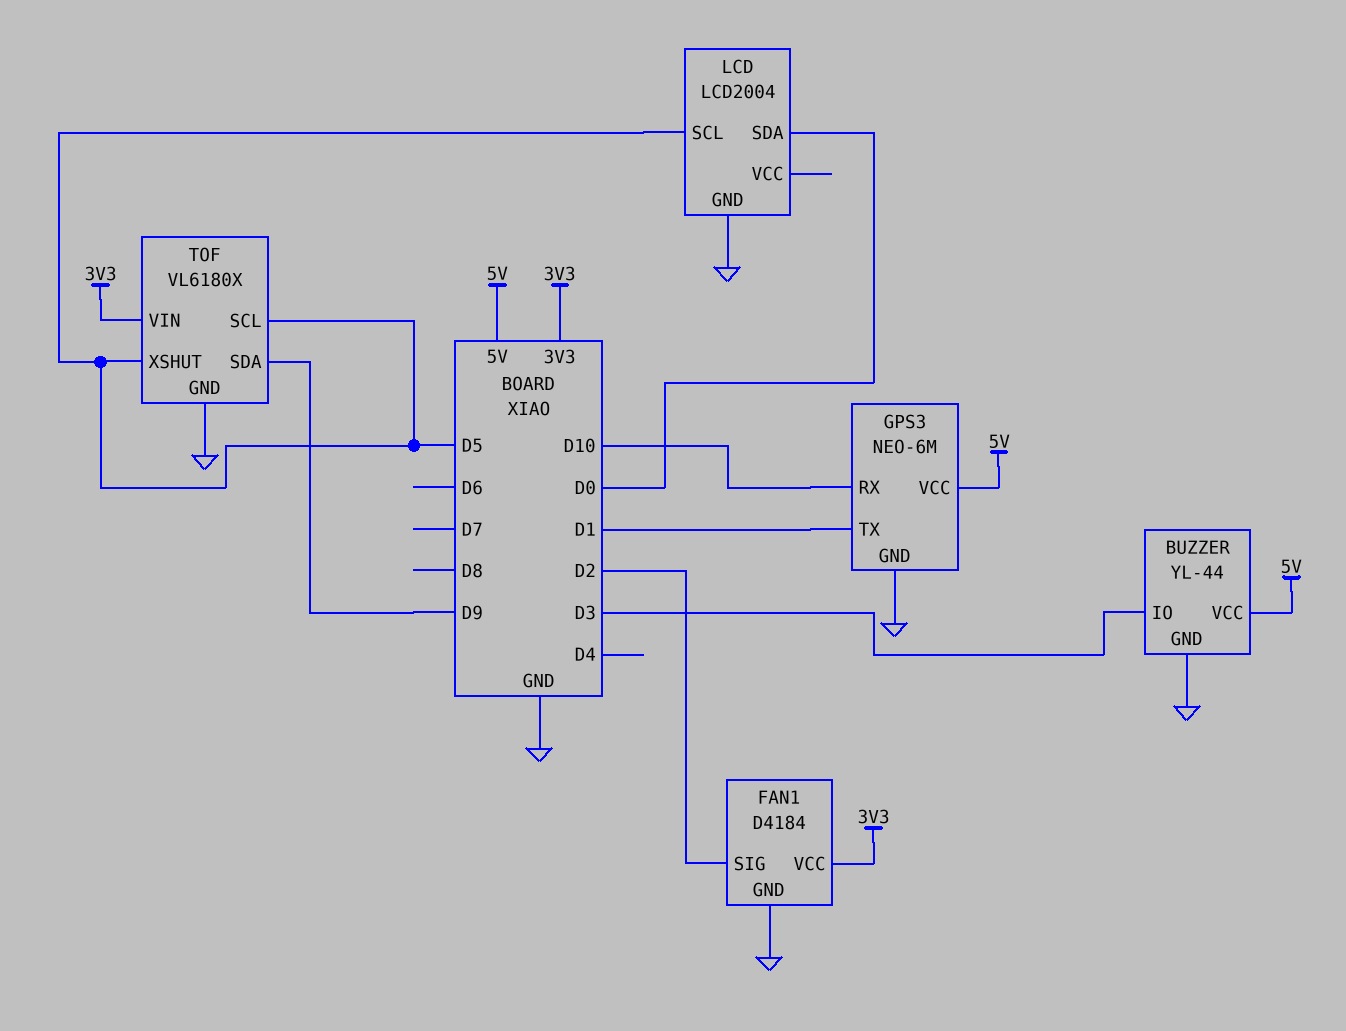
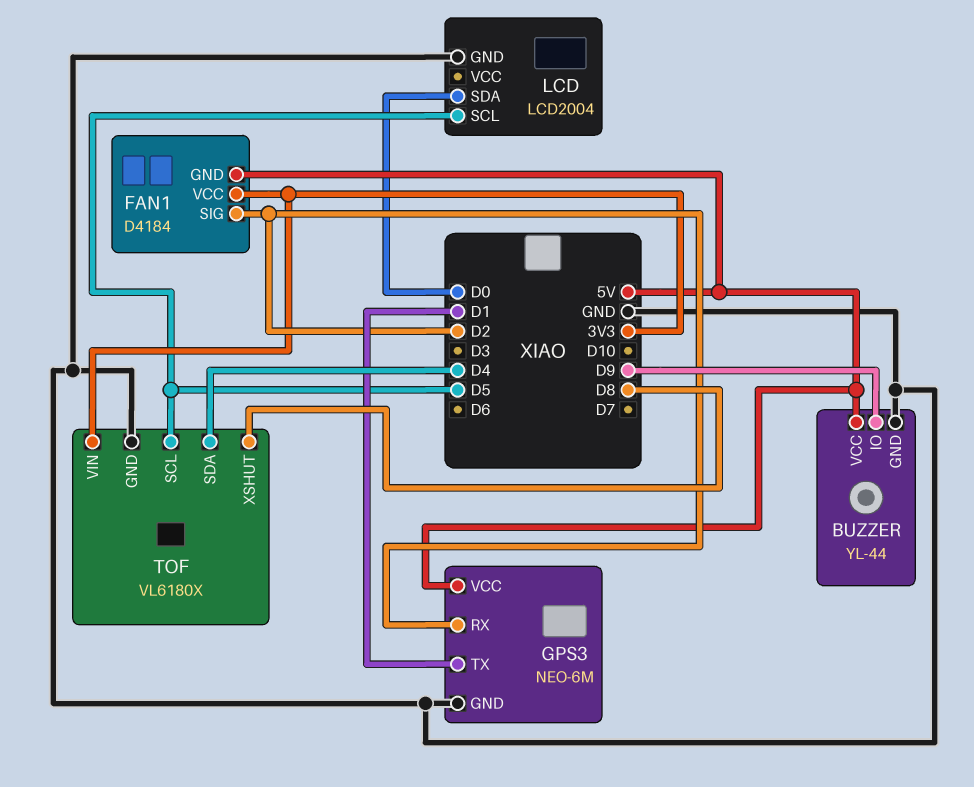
BUZZER pin IO: D3 -> D9
FAN1 pin GND: GND -> 5V
GPS3 pin RX: D10 -> D2
TOF pin SDA: D9 -> D4
TOF pin XSHUT: D5 -> D8

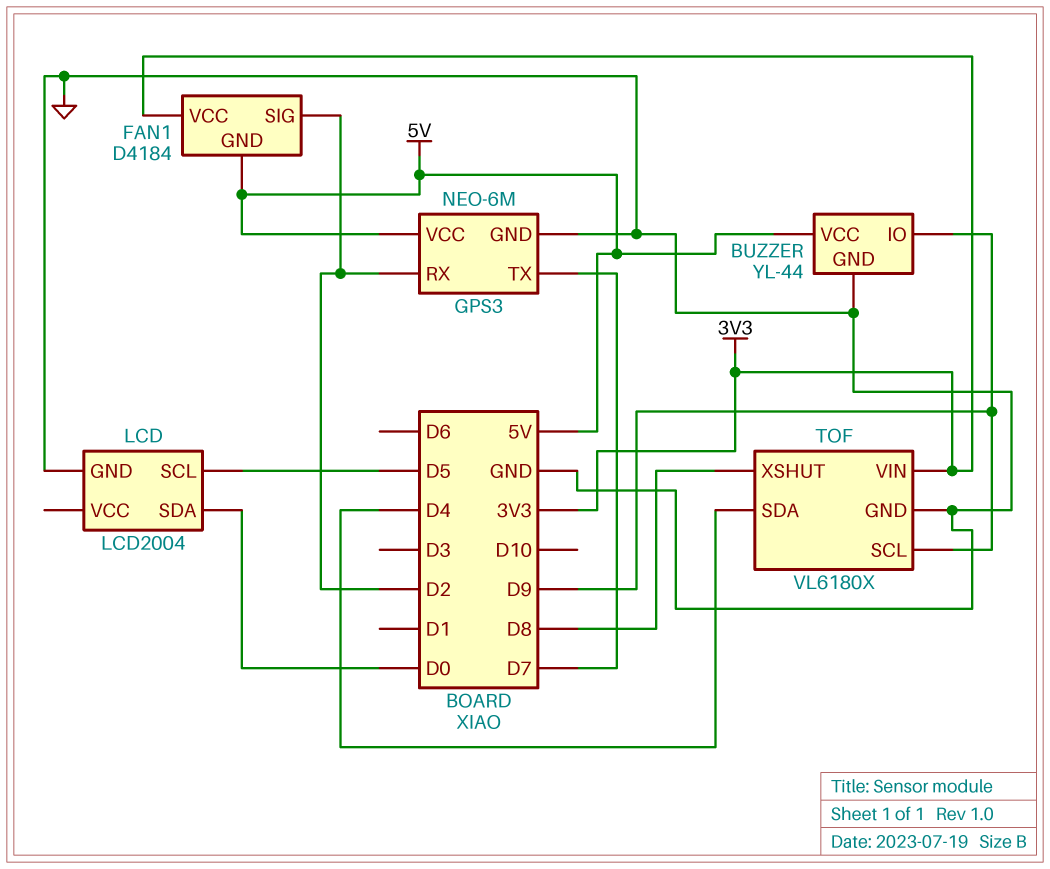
GPS3 pin TX: D1 -> D7
TOF pin SCL: D5 -> D9

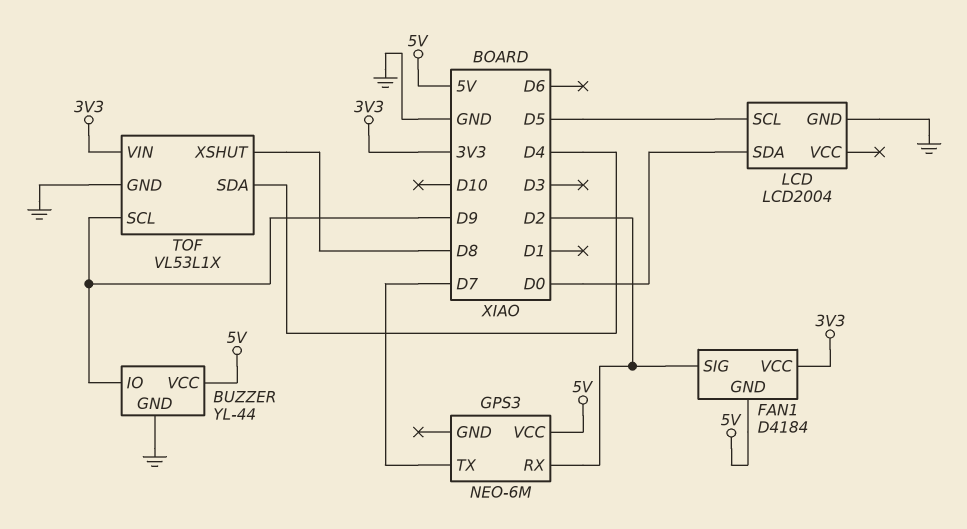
GPS3 pin GND: GND -> none
TOF: VL6180X -> VL53L1X

